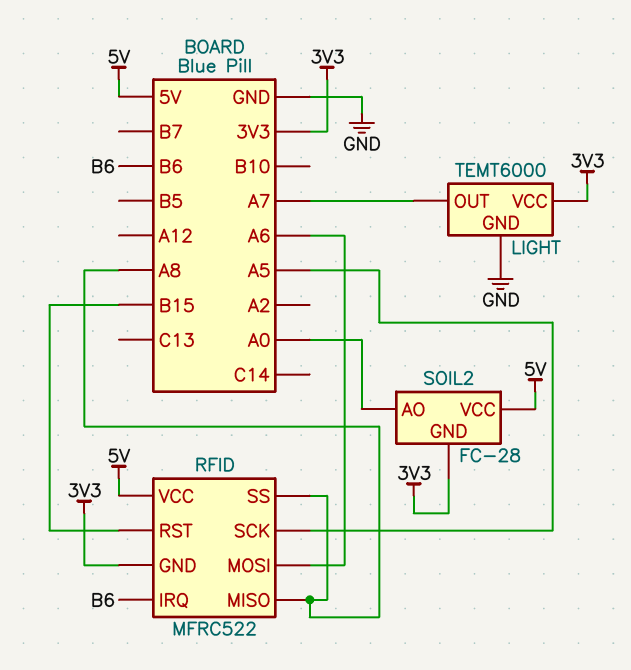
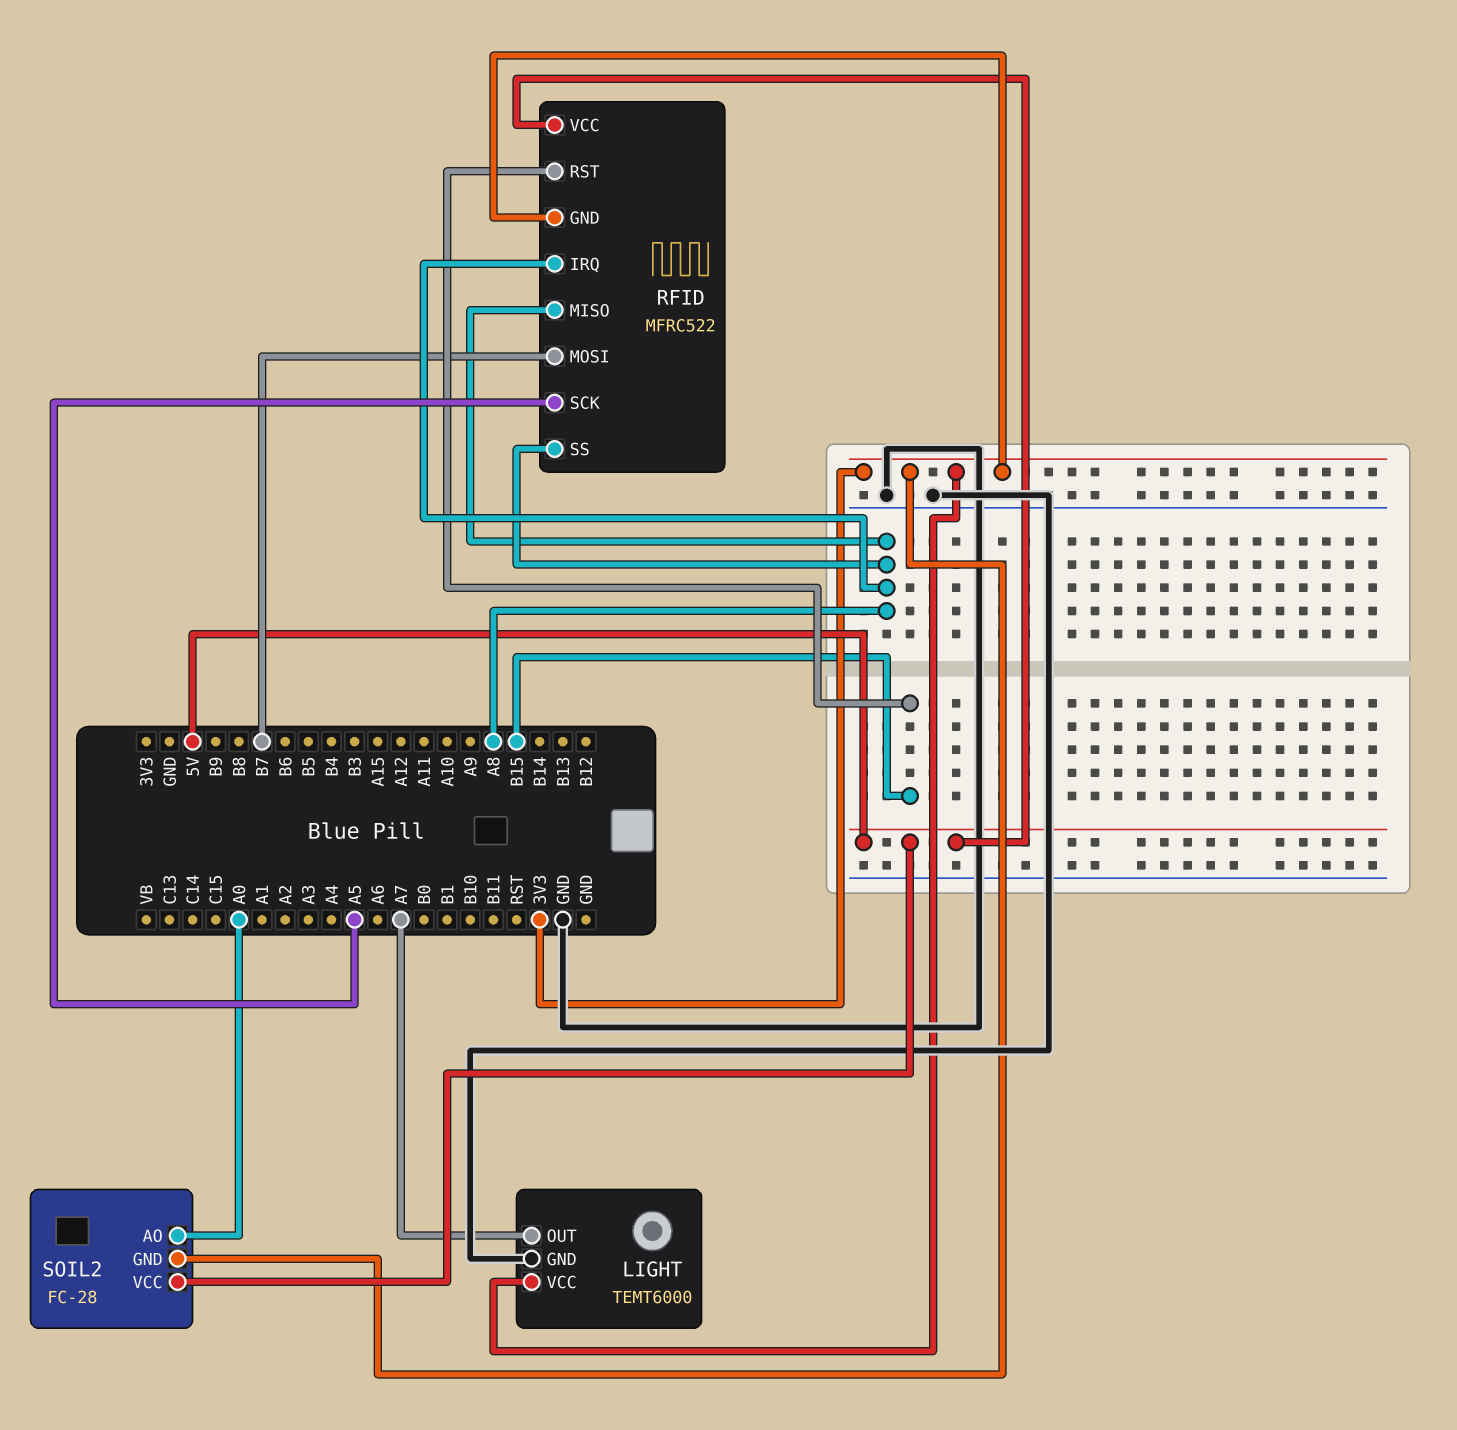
RFID pin IRQ: B6 -> A8
RFID pin MOSI: A6 -> B7

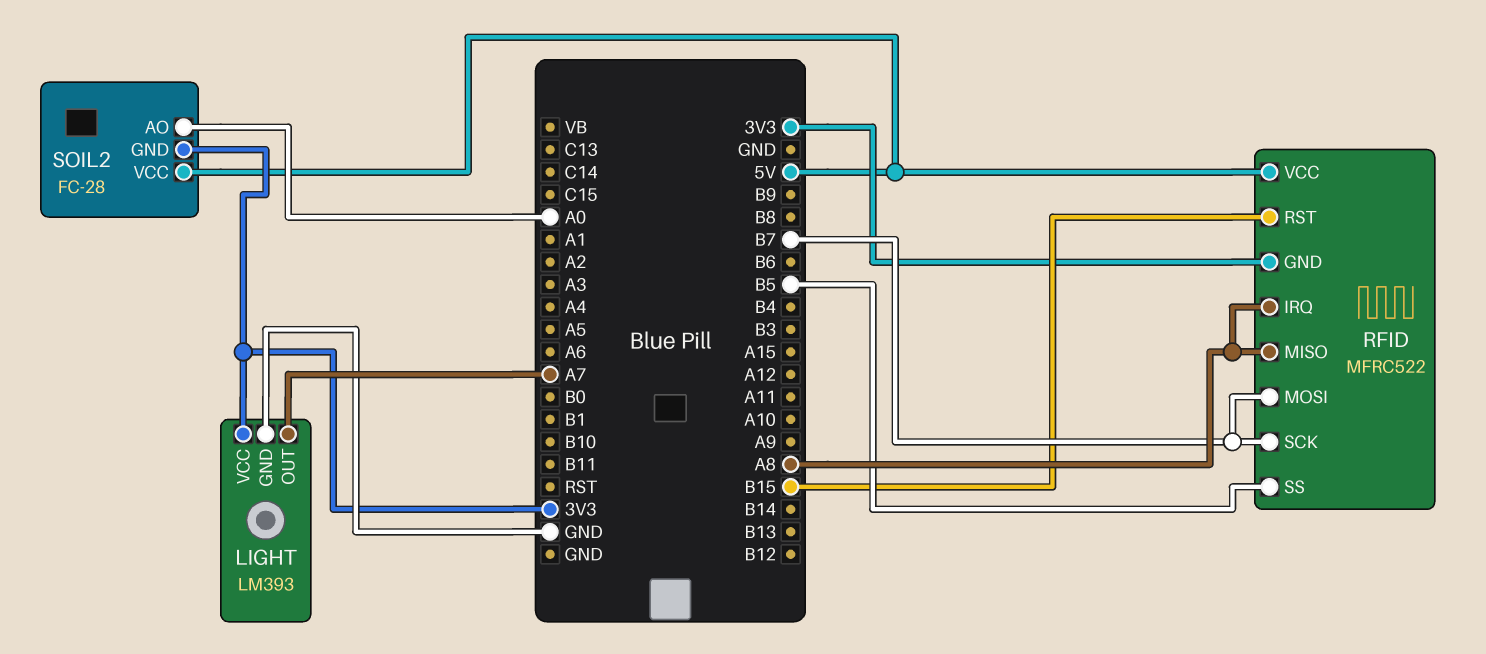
LIGHT: TEMT6000 -> LM393
RFID pin SCK: A5 -> B7
RFID pin SS: A8 -> B5

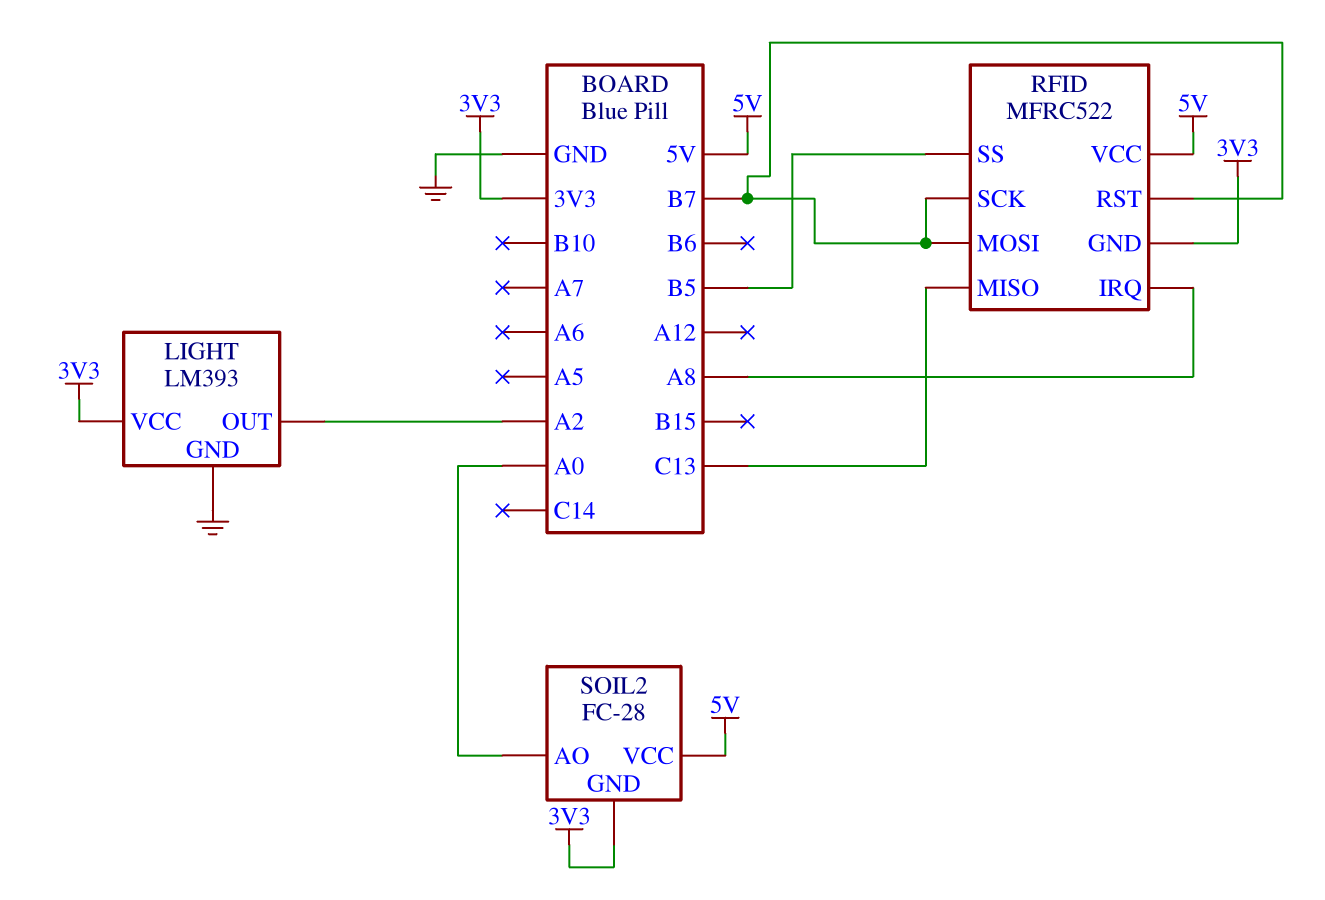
LIGHT pin OUT: A7 -> A2
RFID pin MISO: A8 -> C13
RFID pin RST: B15 -> B7

